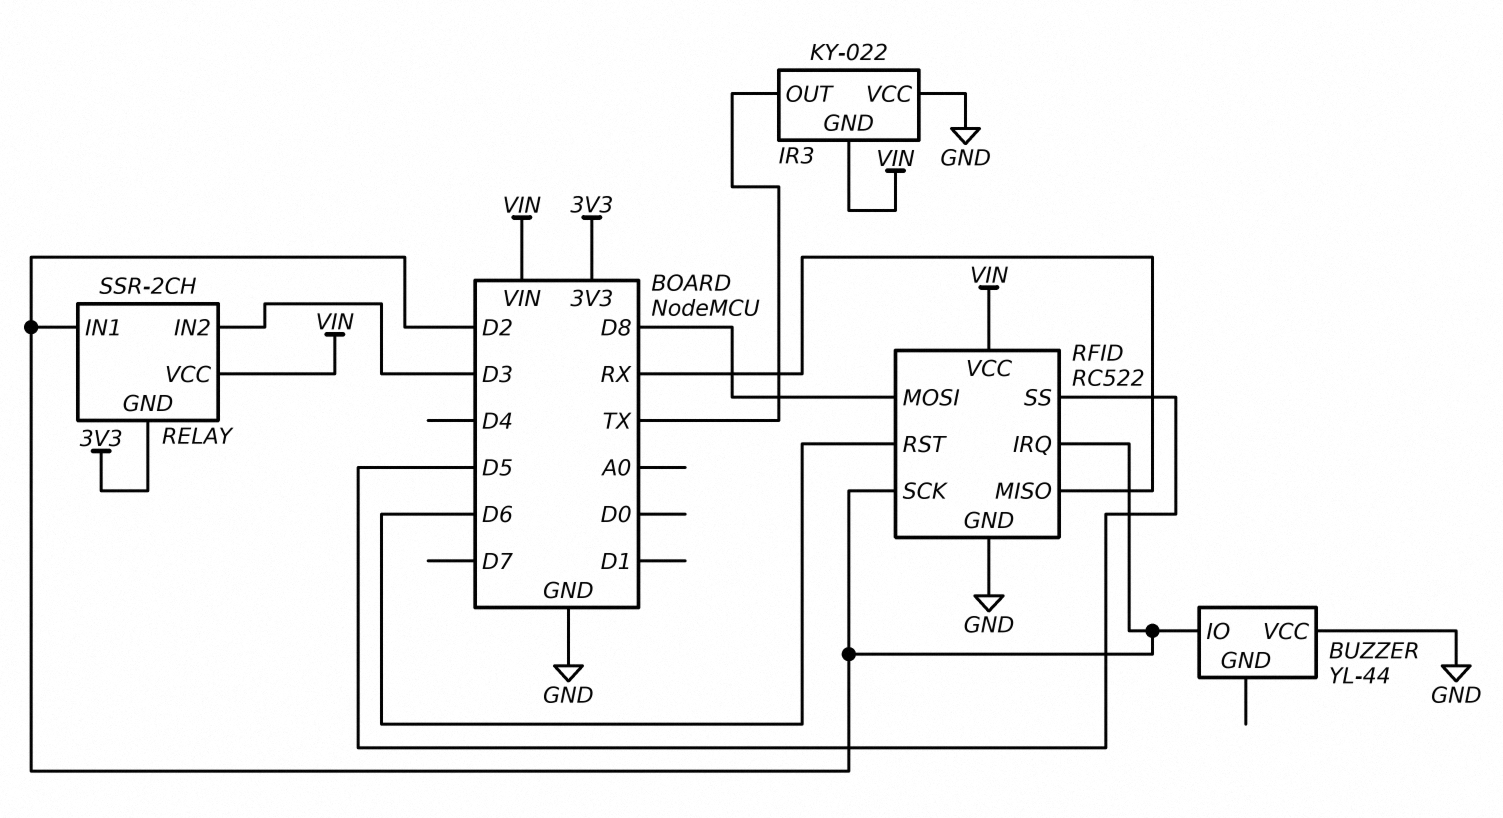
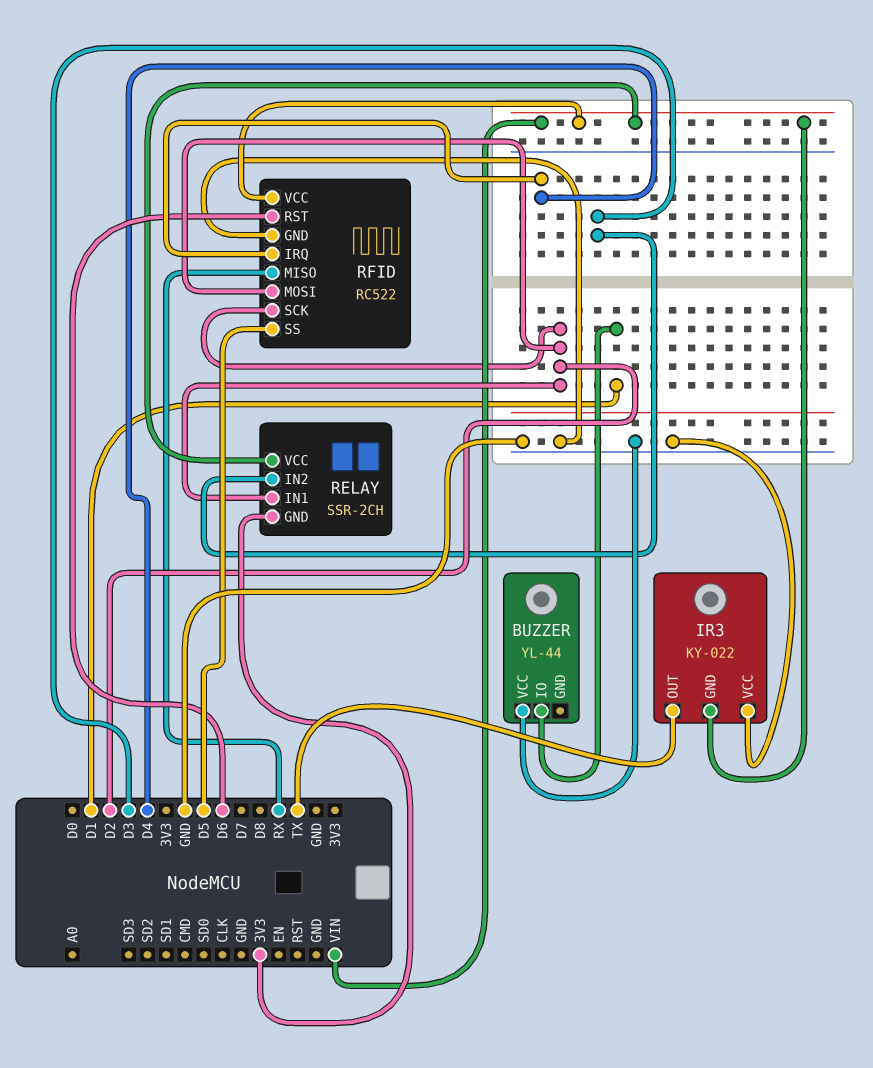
BUZZER pin IO: D2 -> D1
RFID pin IRQ: D2 -> D4
RFID pin MOSI: D8 -> D2

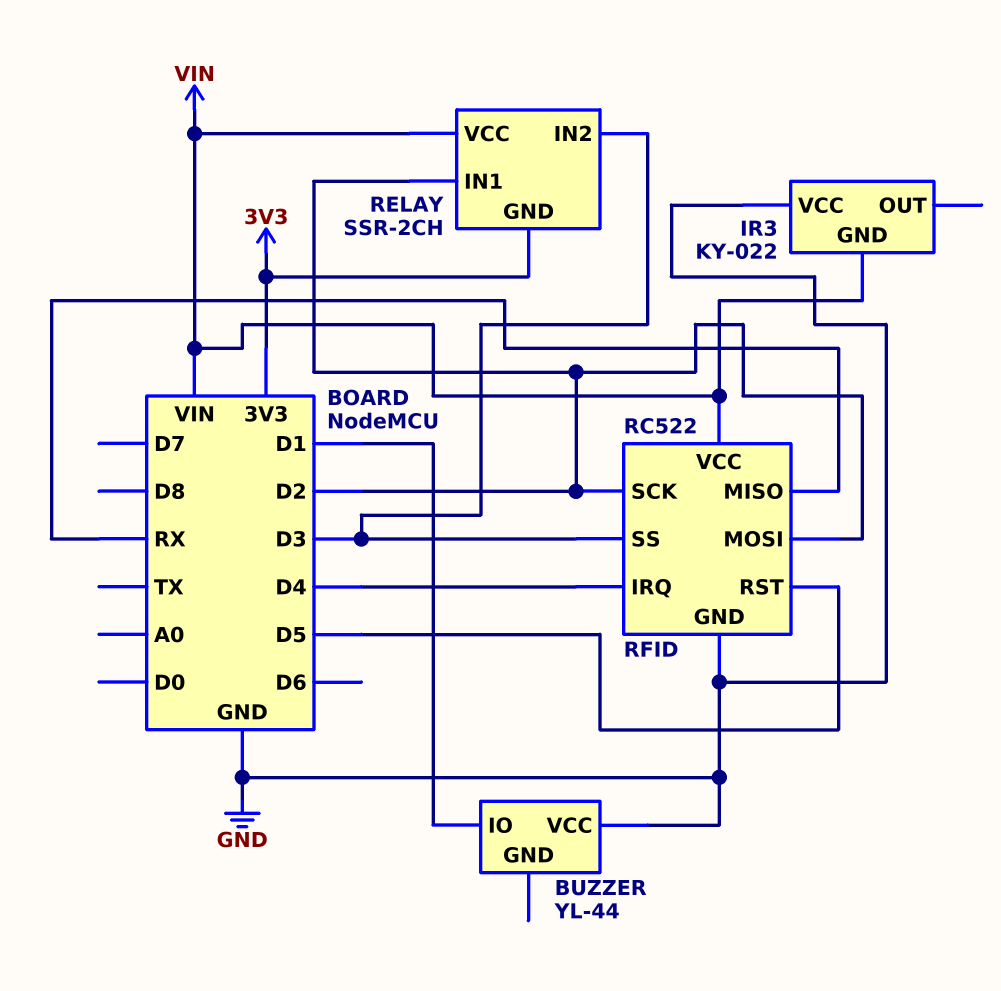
IR3 pin OUT: TX -> none
RFID pin RST: D6 -> D5
RFID pin SS: D5 -> D3

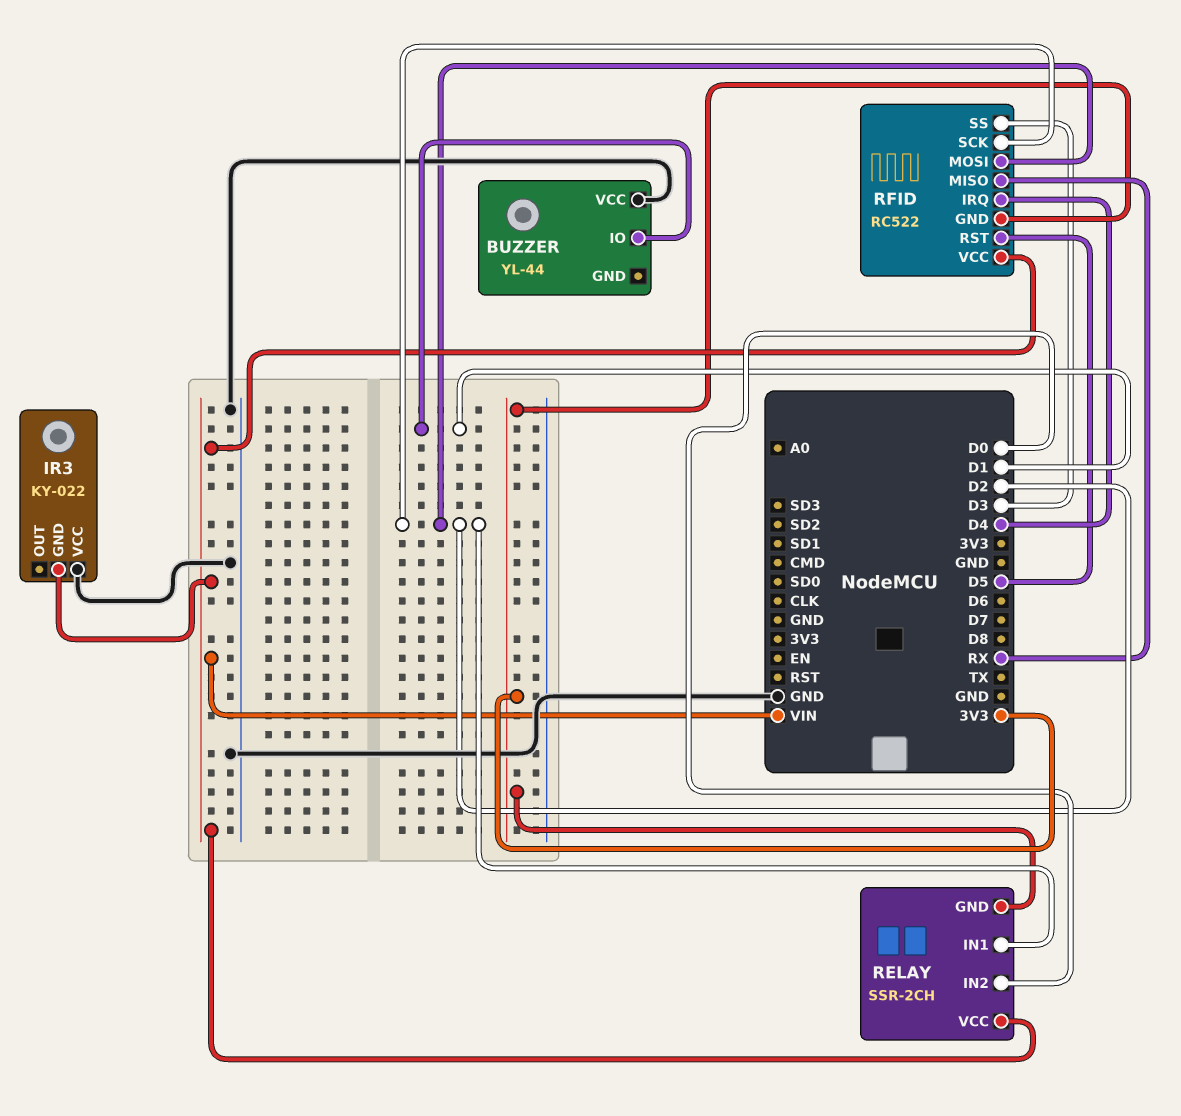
RELAY pin IN2: D3 -> D0
RFID pin GND: GND -> 3V3

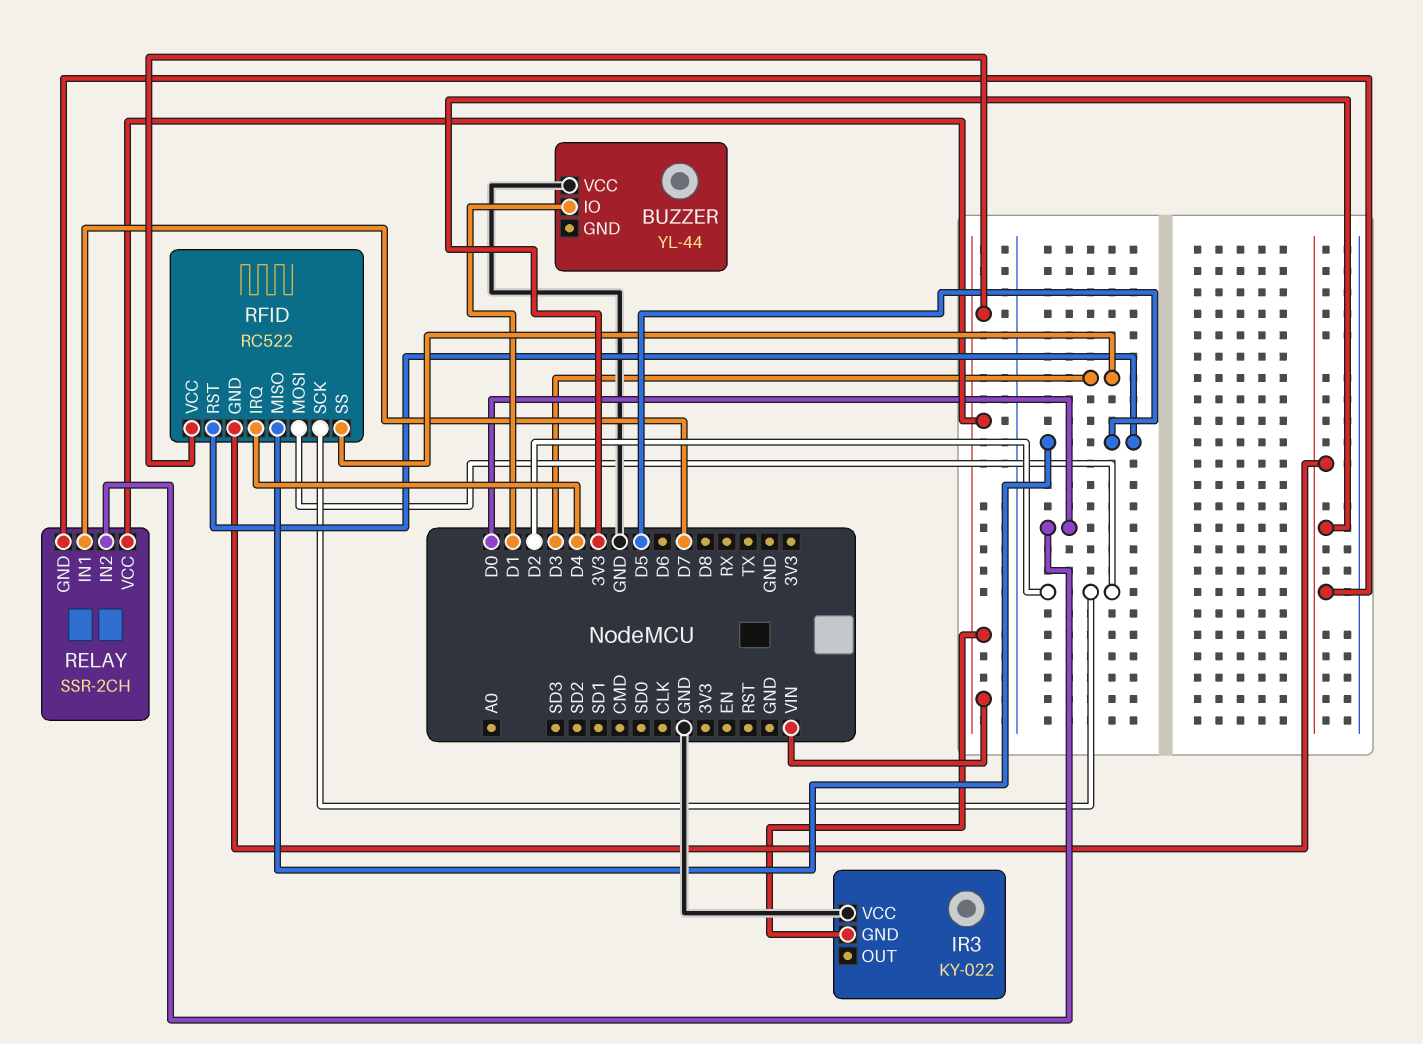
RELAY pin IN1: D2 -> D7
RFID pin MISO: RX -> D5

